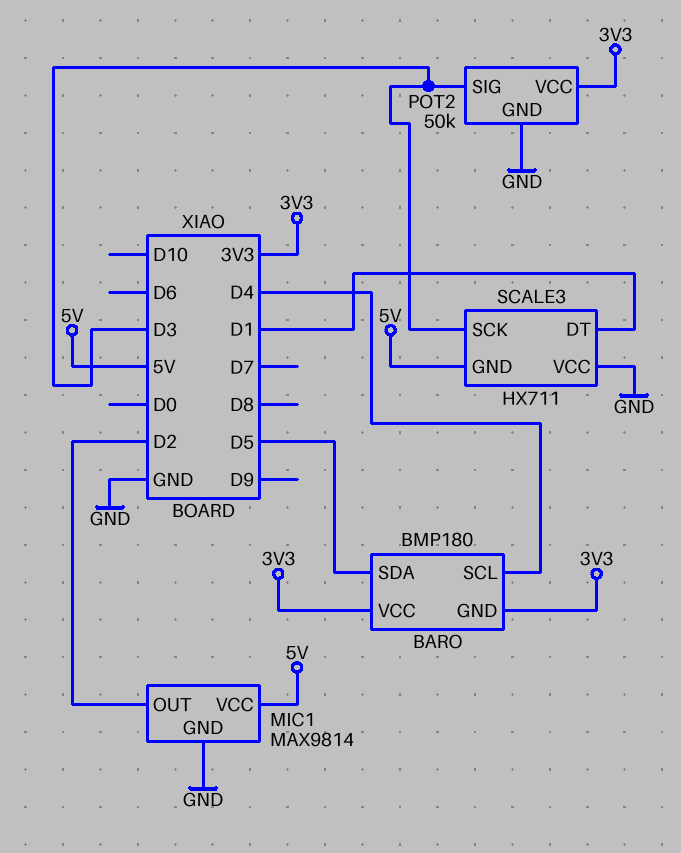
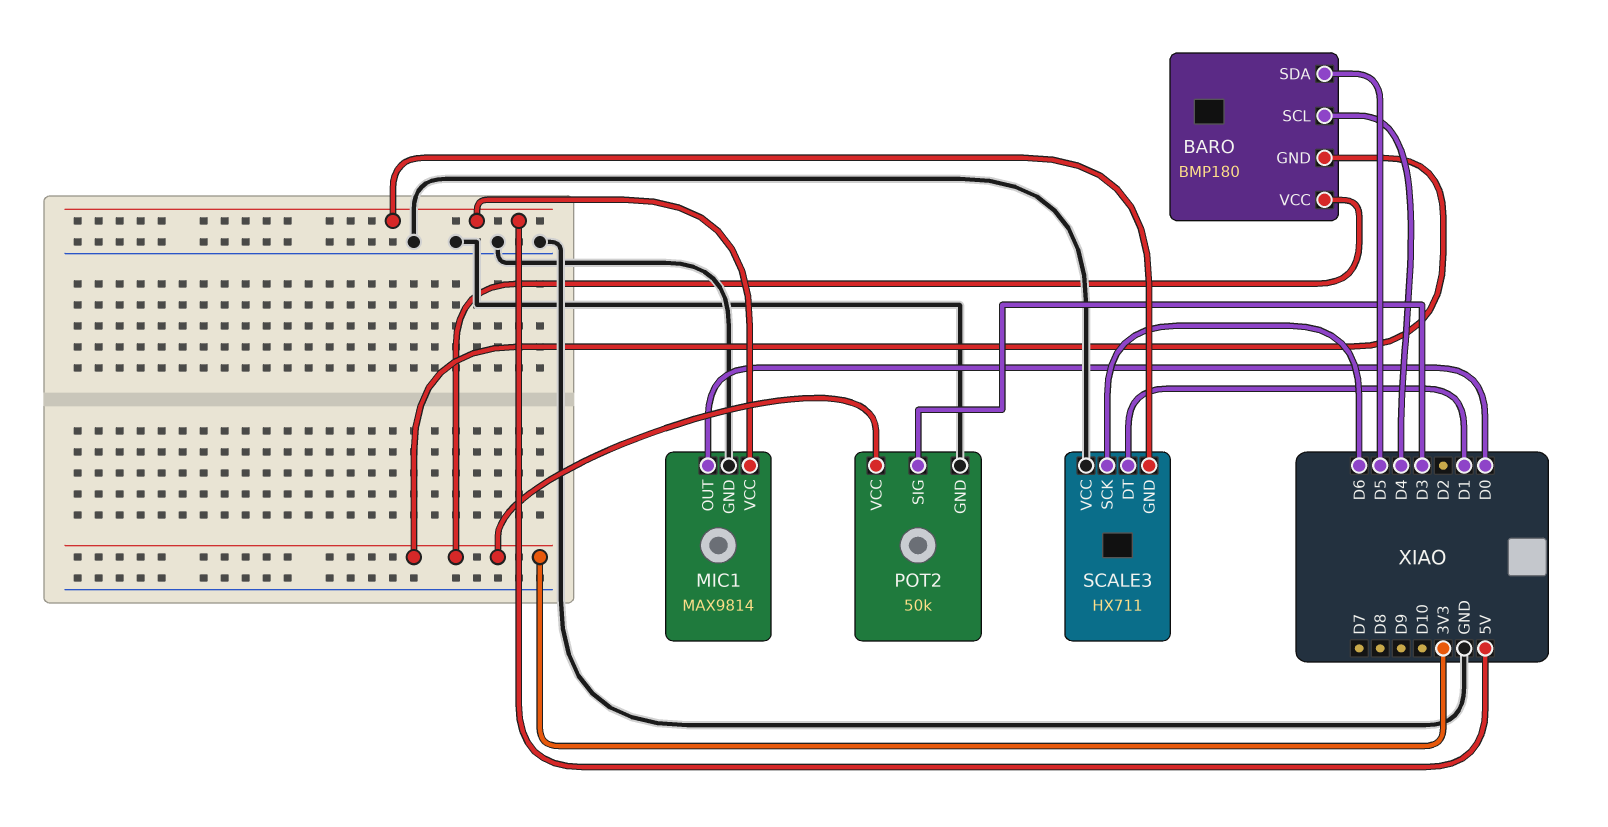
MIC1 pin OUT: D2 -> D0
SCALE3 pin SCK: D3 -> D6

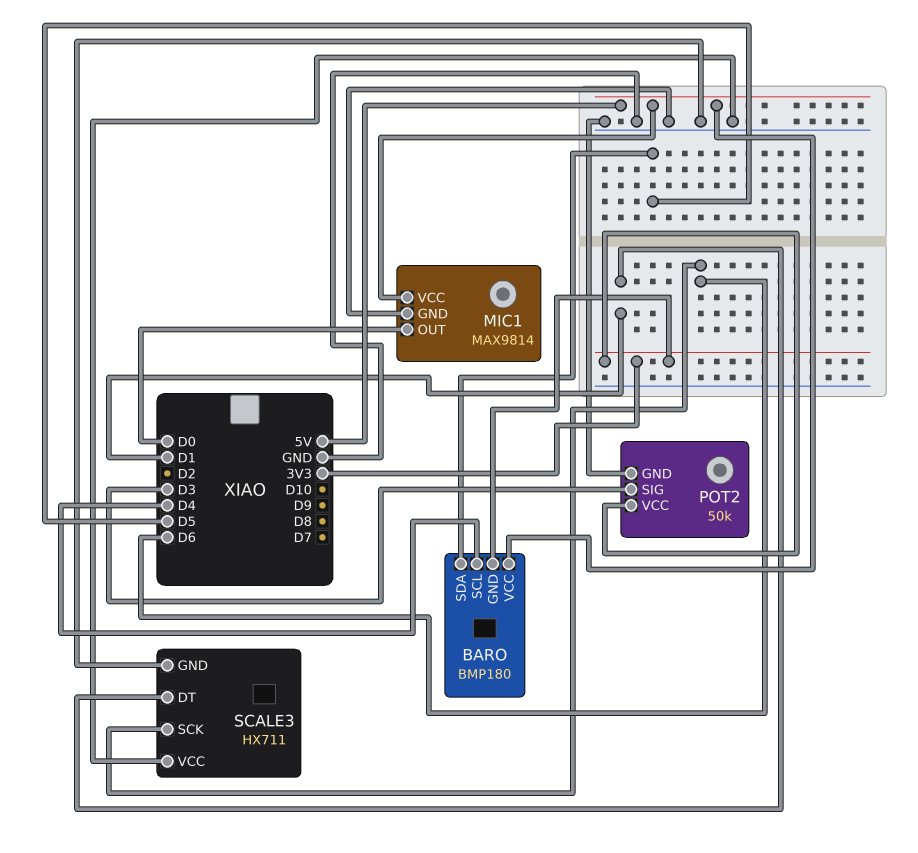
BARO pin VCC: 3V3 -> 5V
SCALE3 pin GND: 5V -> GND

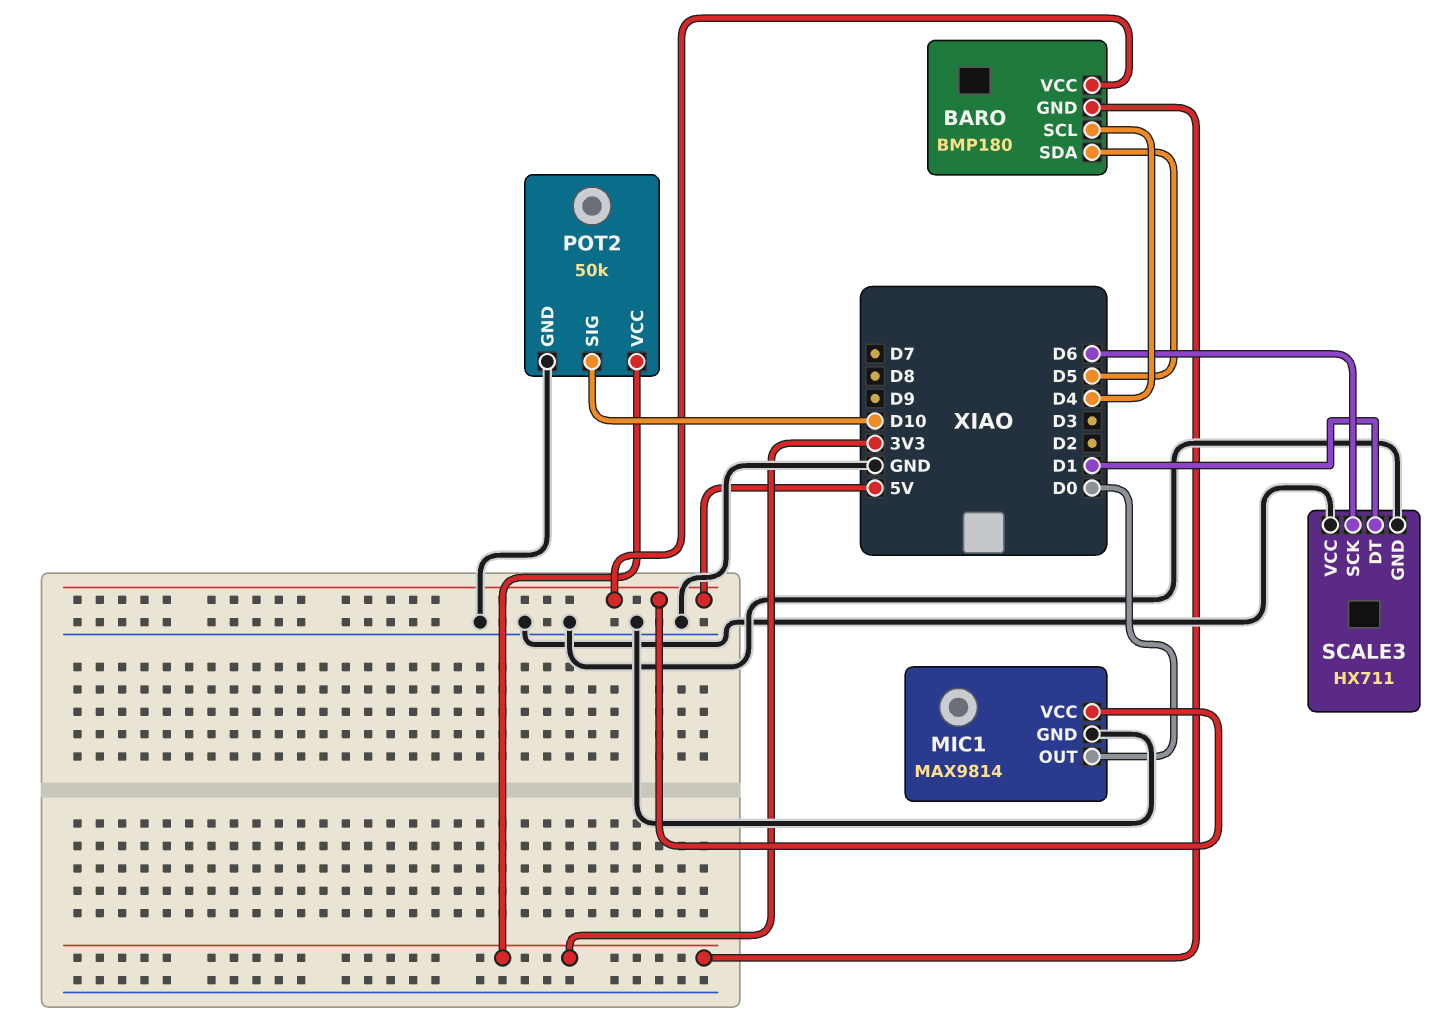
POT2 pin SIG: D3 -> D10

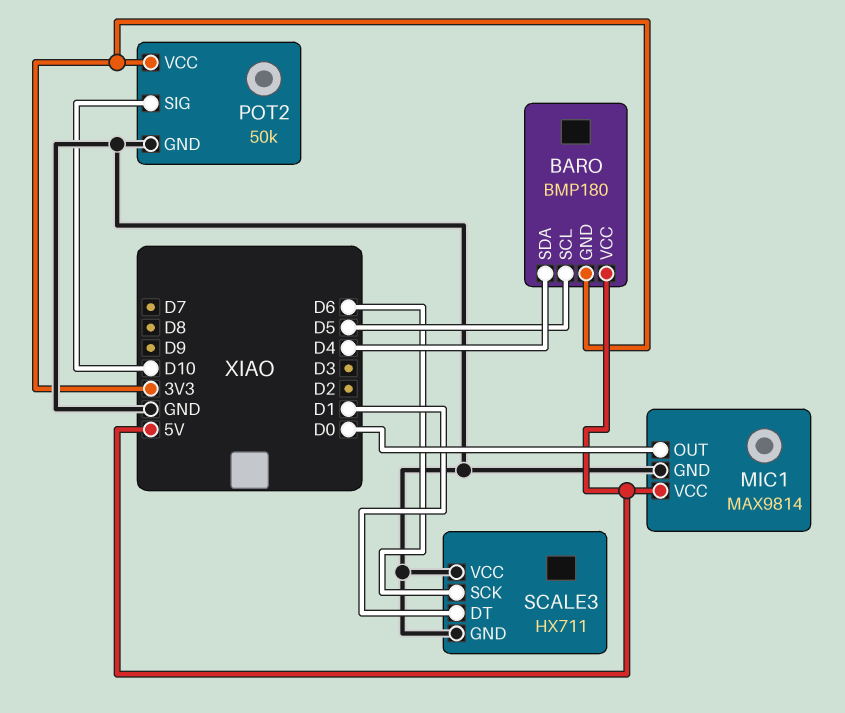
BARO pin SCL: D4 -> D5
BARO pin SDA: D5 -> D4

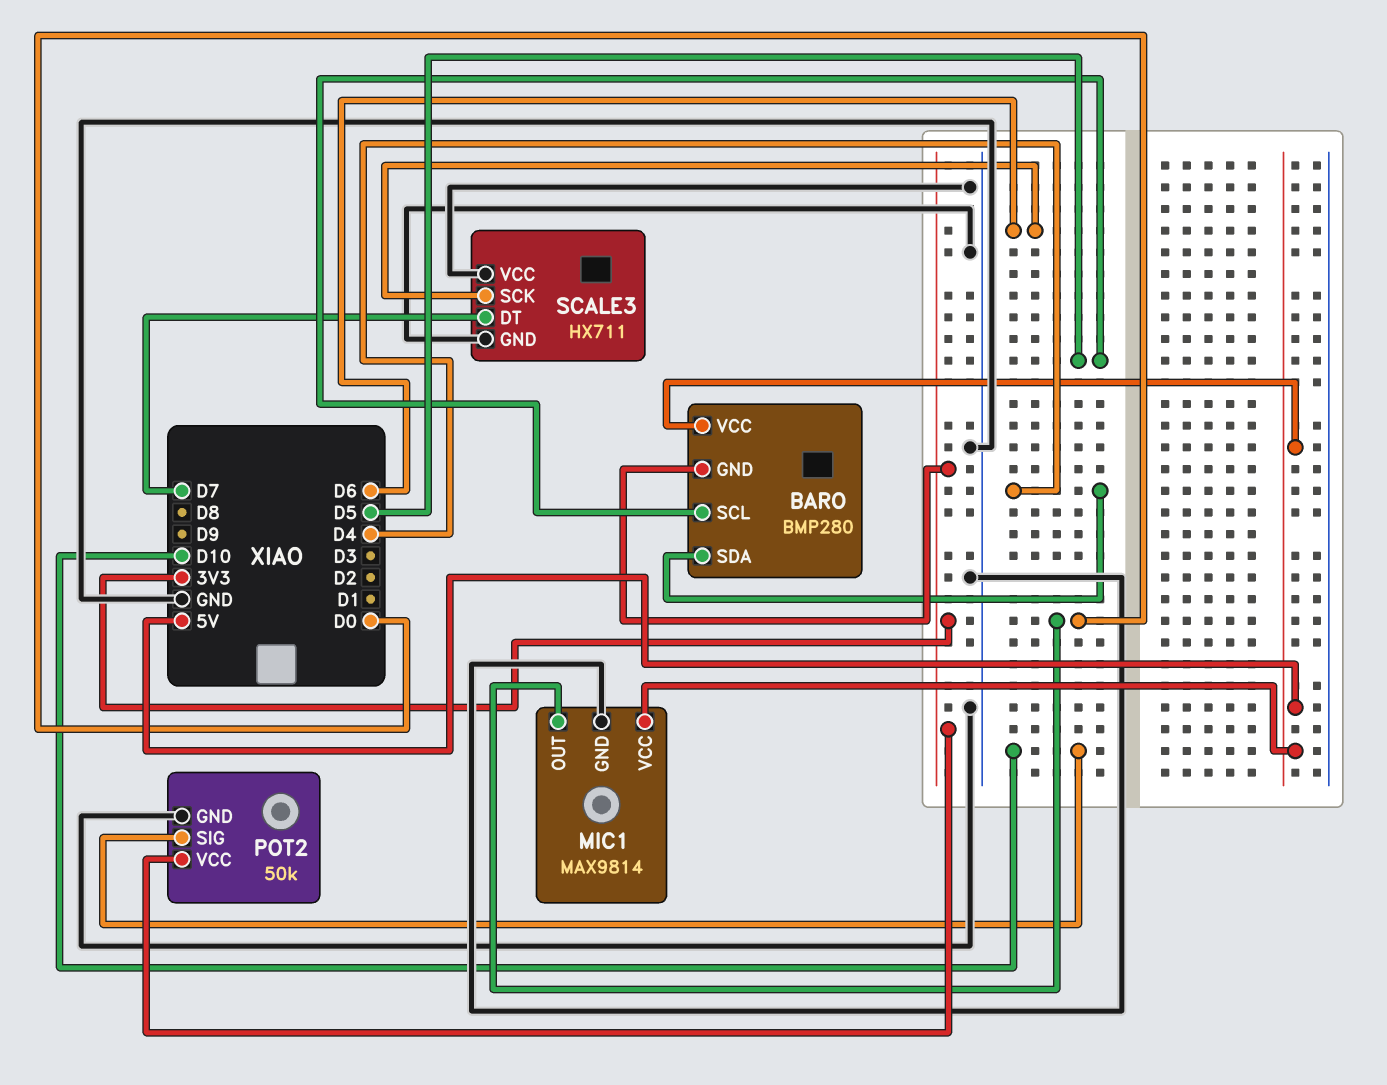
BARO: BMP180 -> BMP280
SCALE3 pin DT: D1 -> D7

